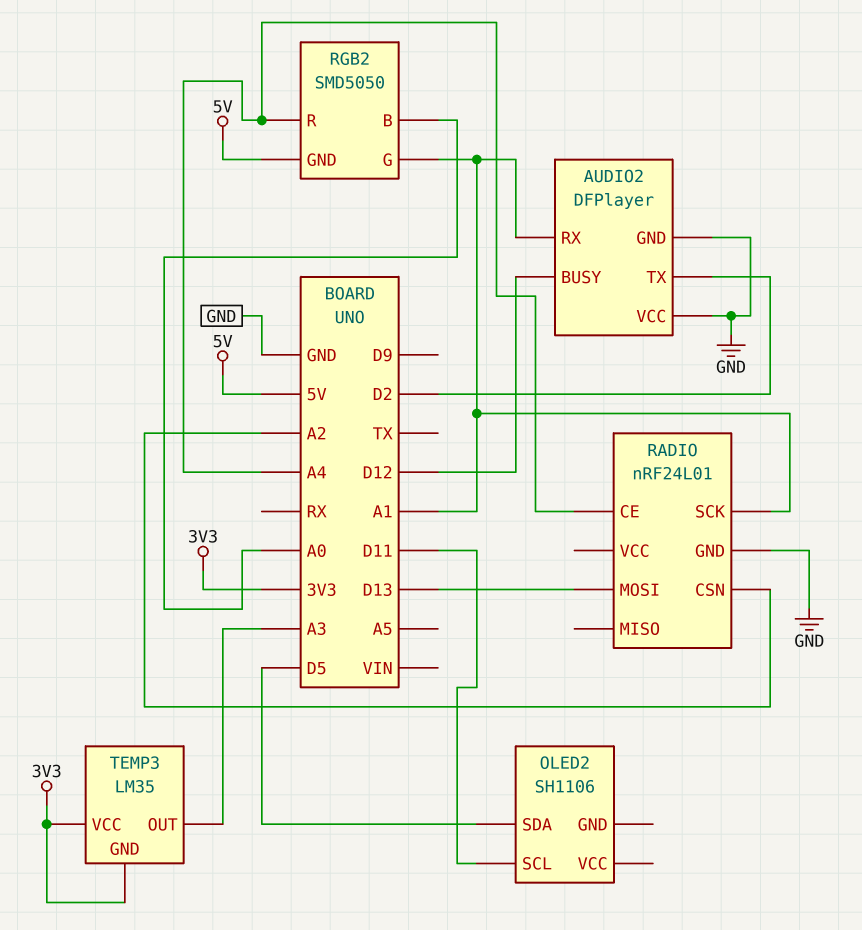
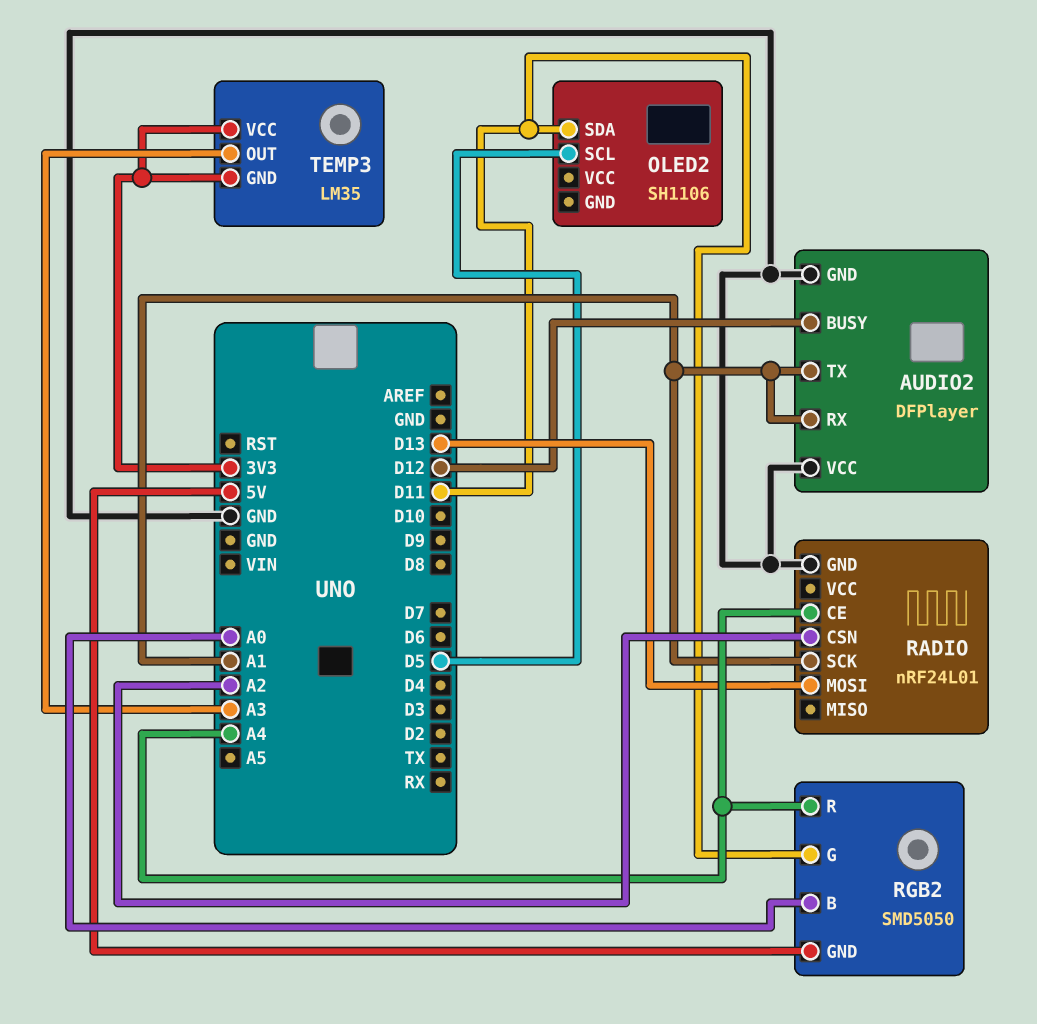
AUDIO2 pin TX: D2 -> A1
OLED2 pin SCL: D11 -> D5
OLED2 pin SDA: D5 -> D11
RGB2 pin G: A1 -> D11

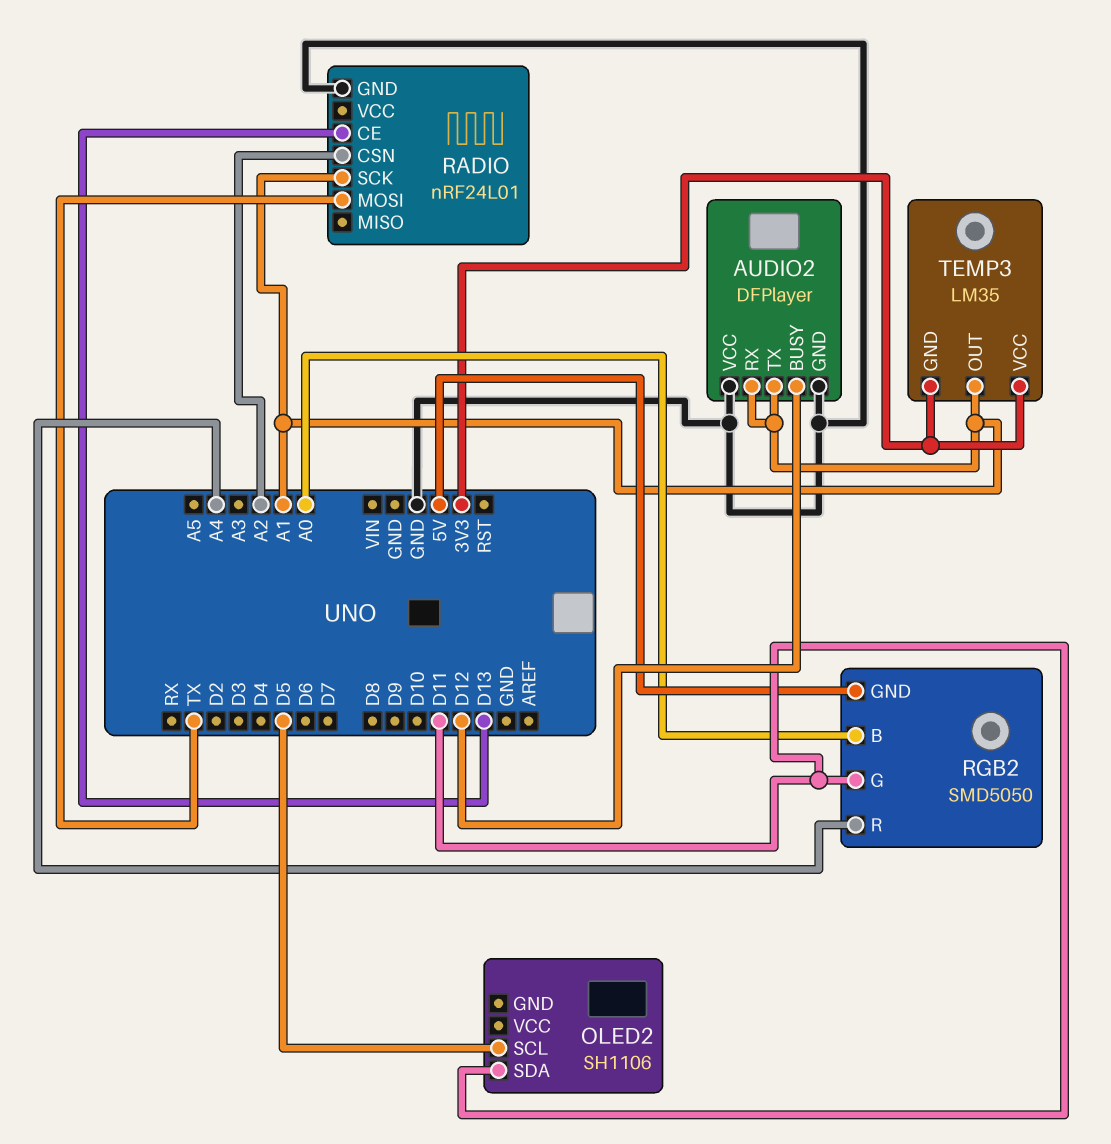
RADIO pin CE: A4 -> D13
RADIO pin MOSI: D13 -> TX
TEMP3 pin OUT: A3 -> A1

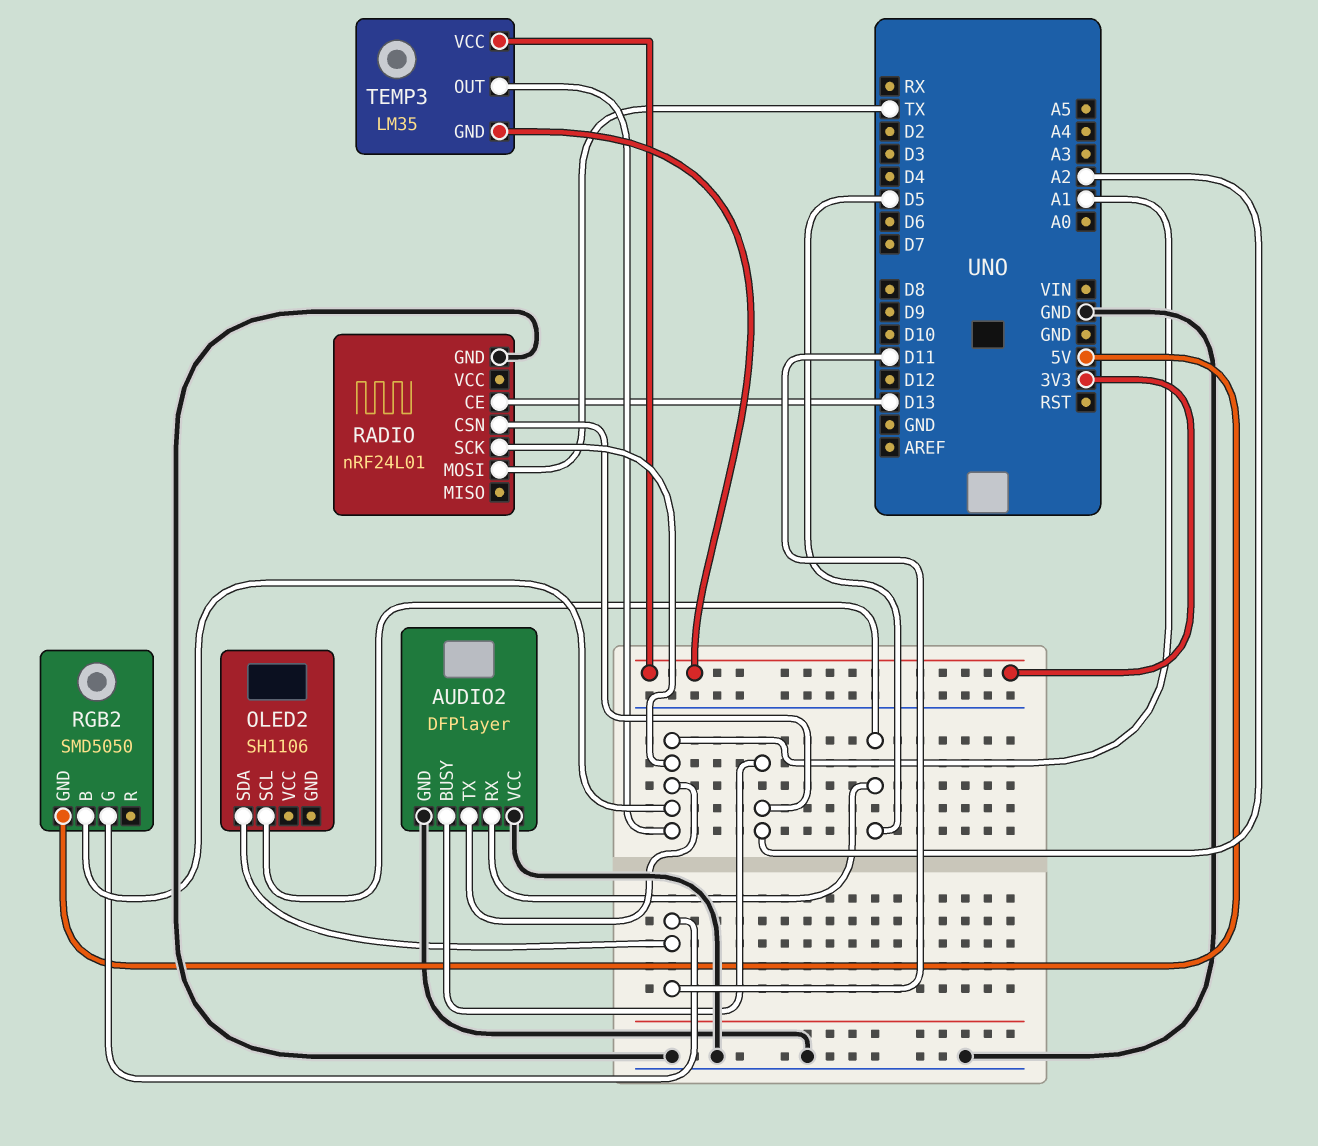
AUDIO2 pin BUSY: D12 -> A2
AUDIO2 pin RX: A1 -> D5
RGB2 pin B: A0 -> A1
RGB2 pin R: A4 -> none

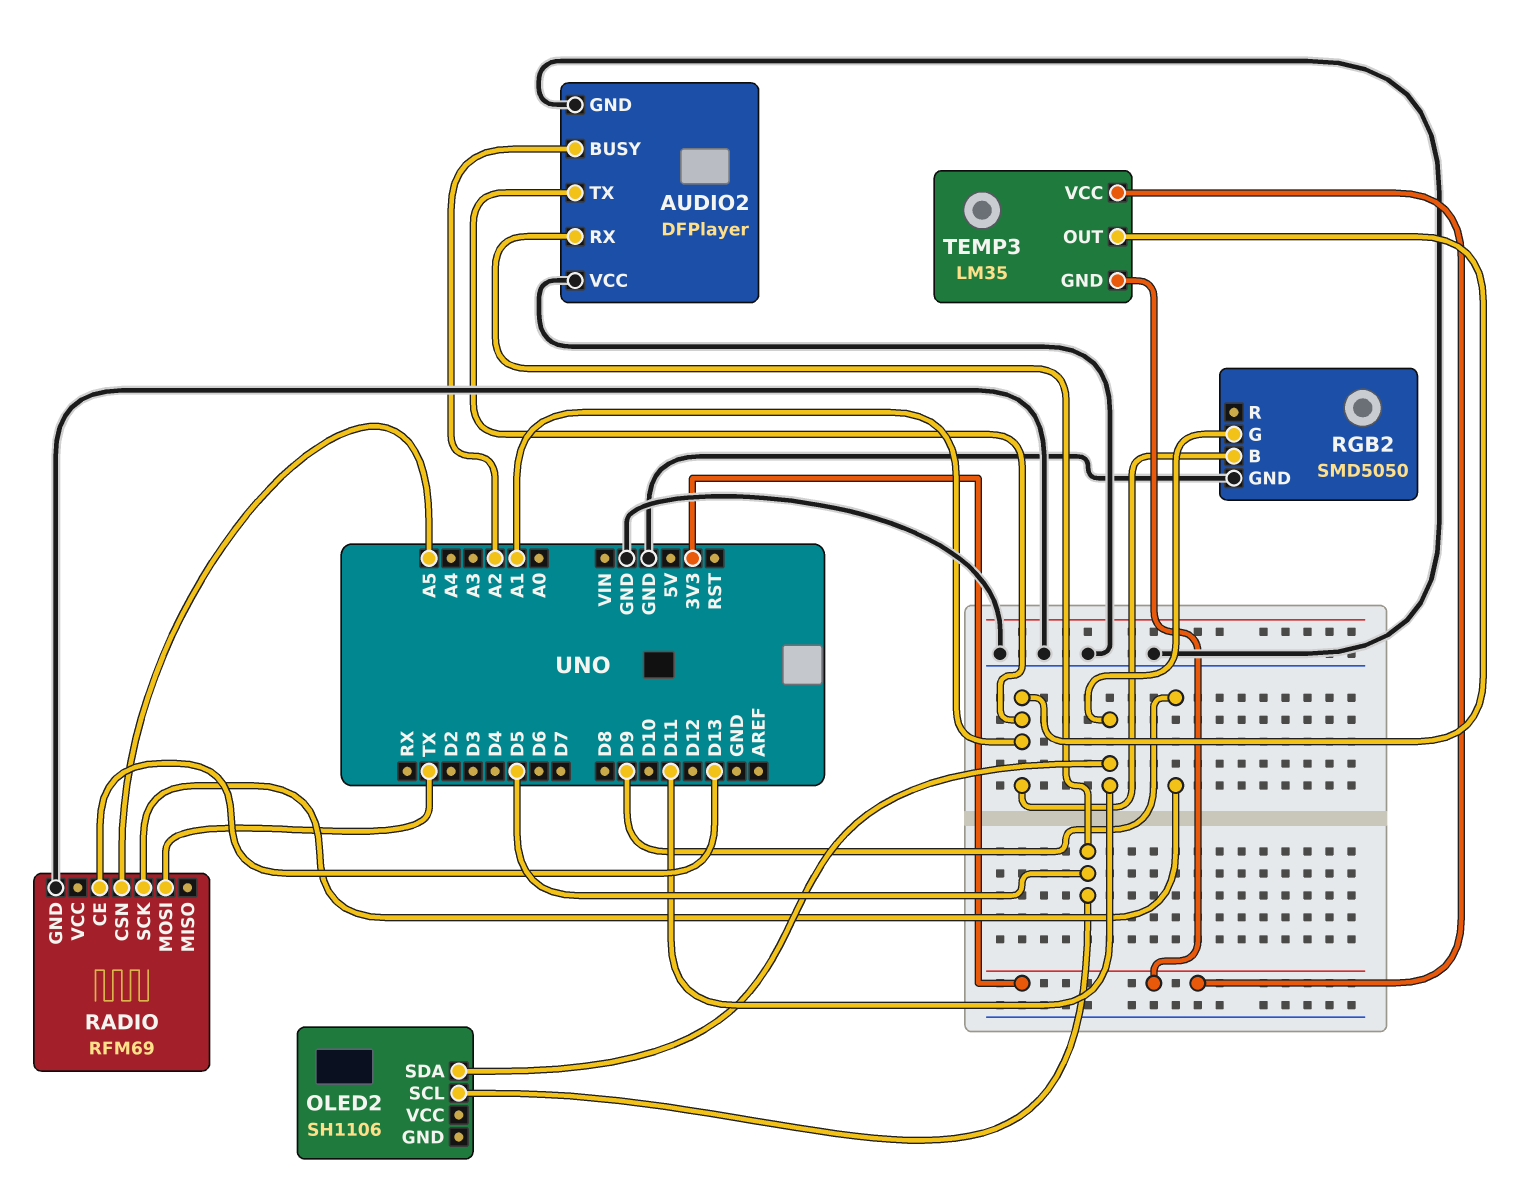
RADIO: nRF24L01 -> RFM69
RADIO pin CSN: A2 -> A5
RADIO pin SCK: A1 -> D9
RGB2 pin GND: 5V -> GND

